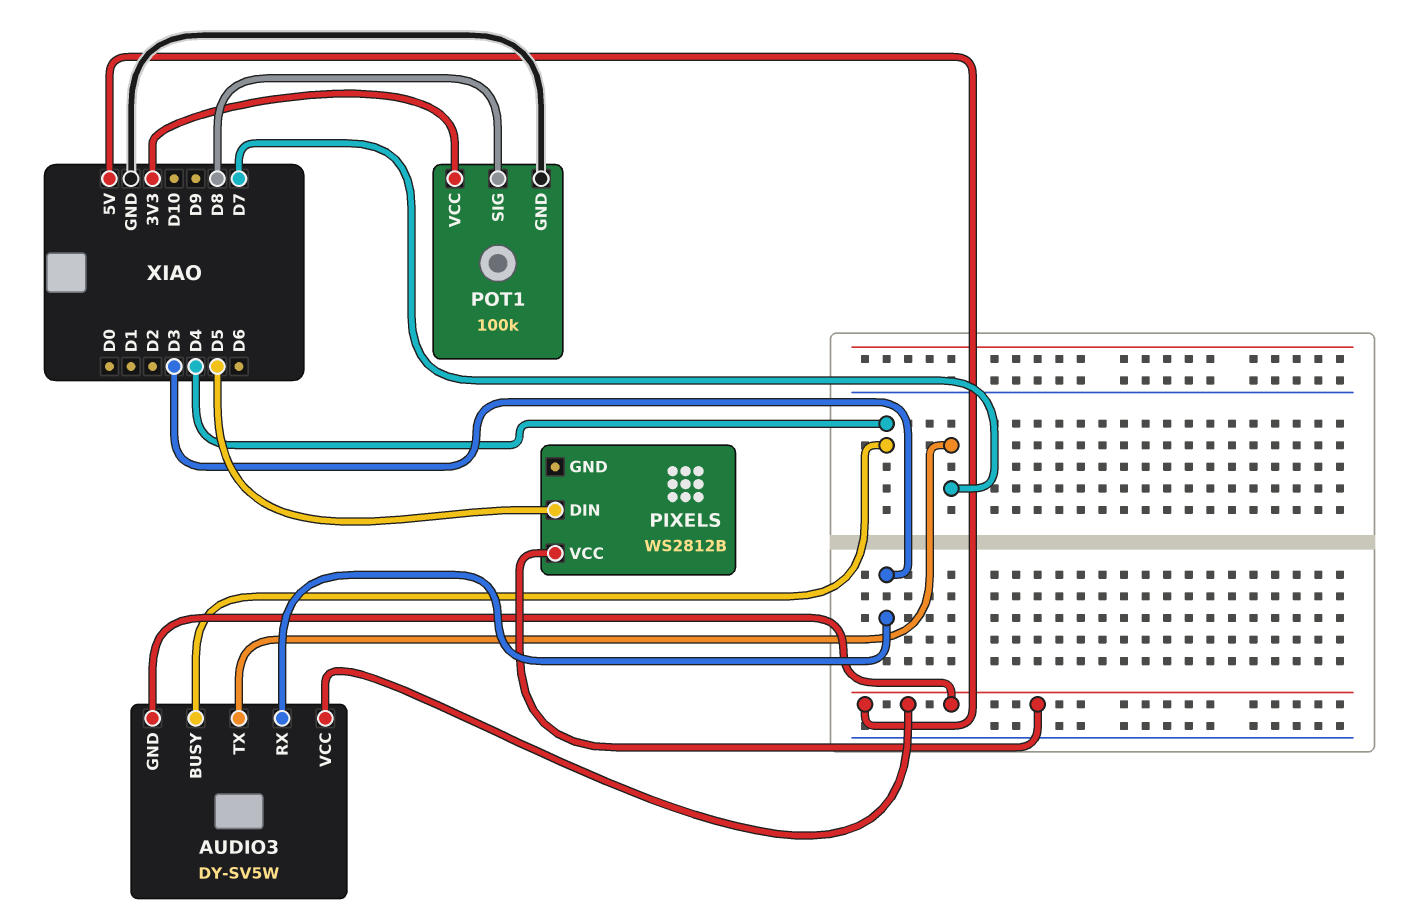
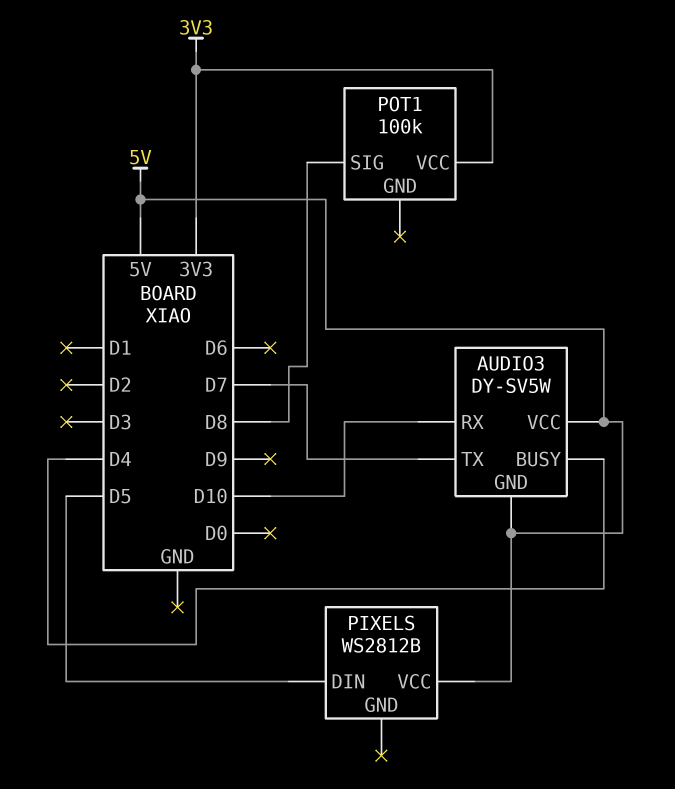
AUDIO3 pin RX: D3 -> D10
POT1 pin GND: GND -> none

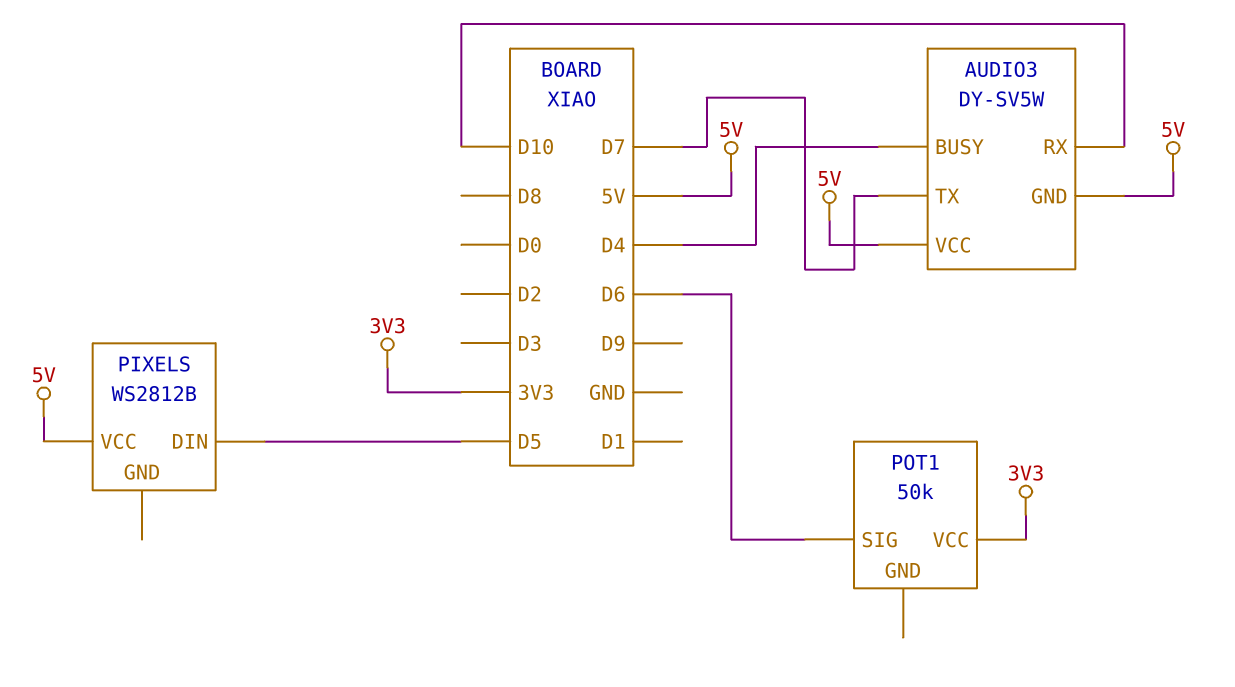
POT1: 100k -> 50k
POT1 pin SIG: D8 -> D6

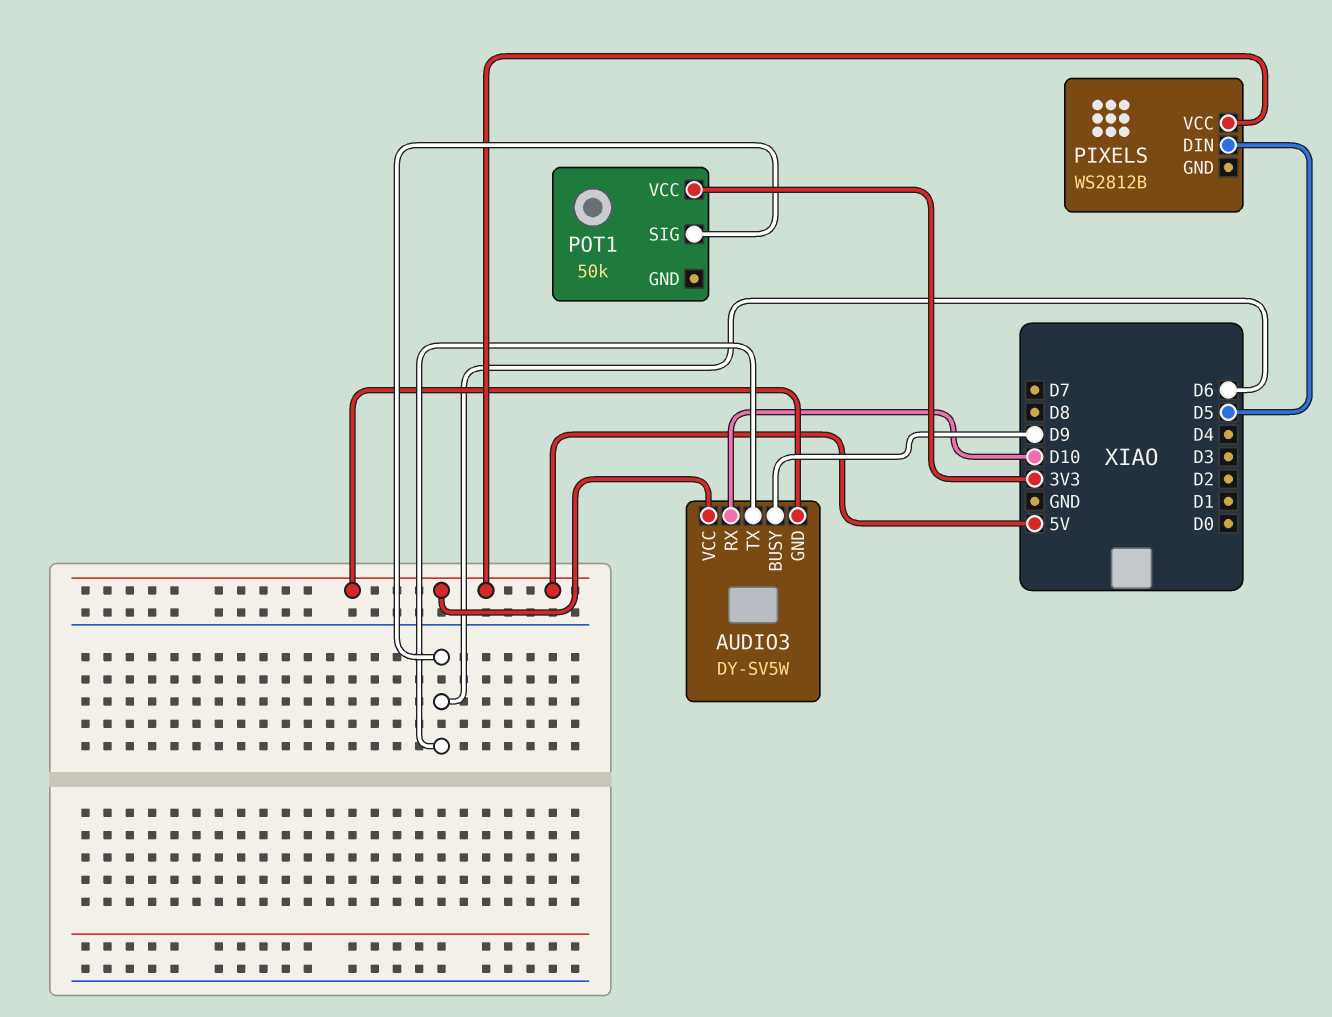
AUDIO3 pin BUSY: D4 -> D9
AUDIO3 pin TX: D7 -> D6

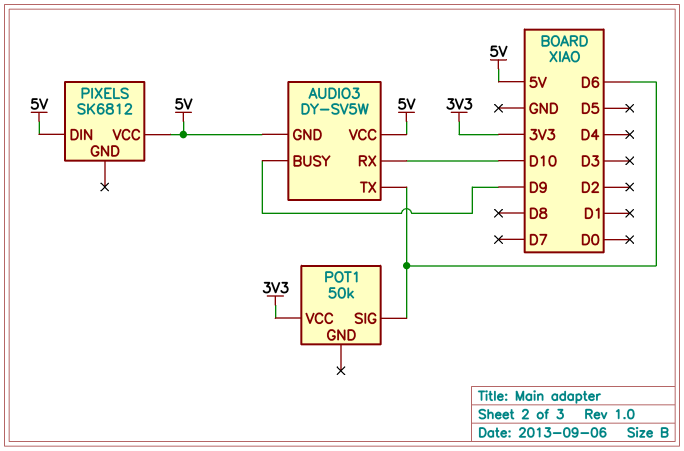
PIXELS: WS2812B -> SK6812
PIXELS pin DIN: D5 -> 5V

